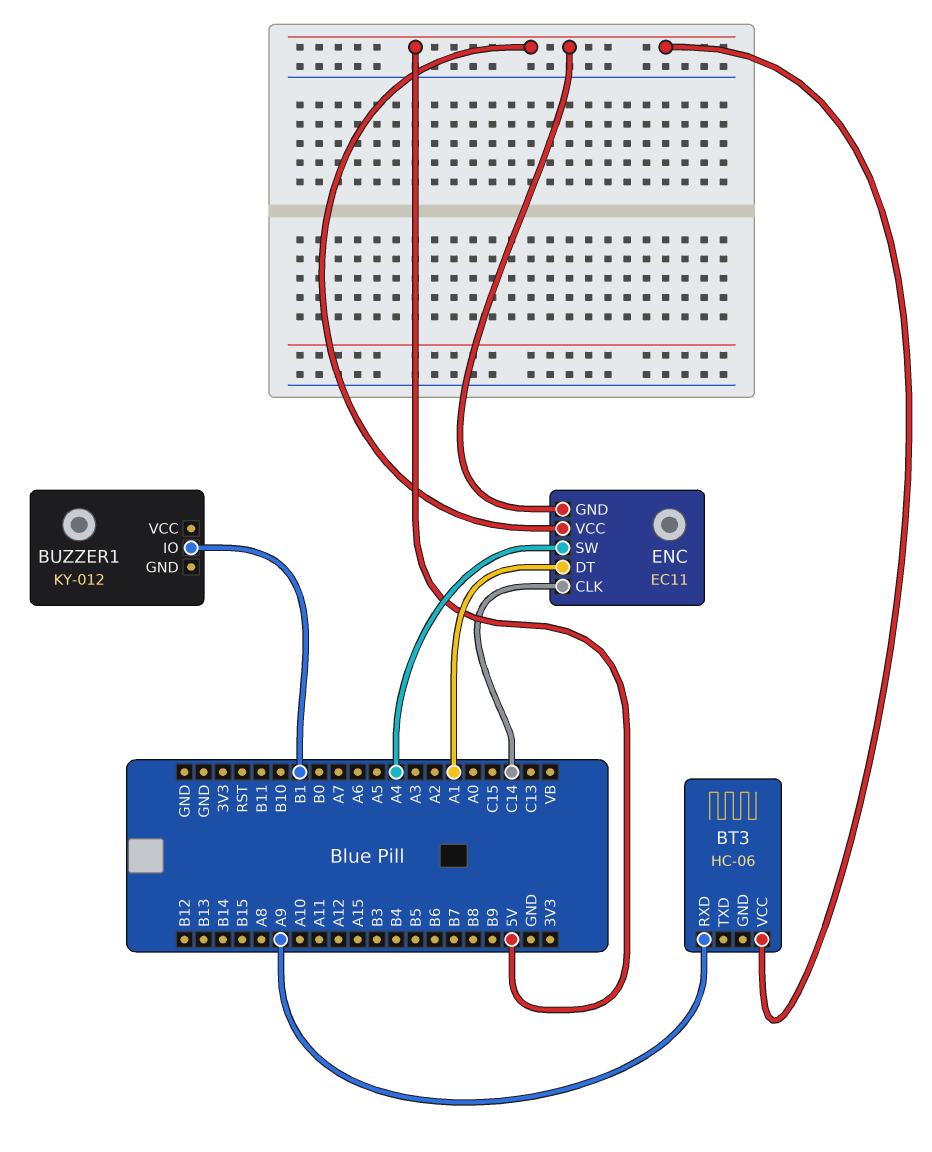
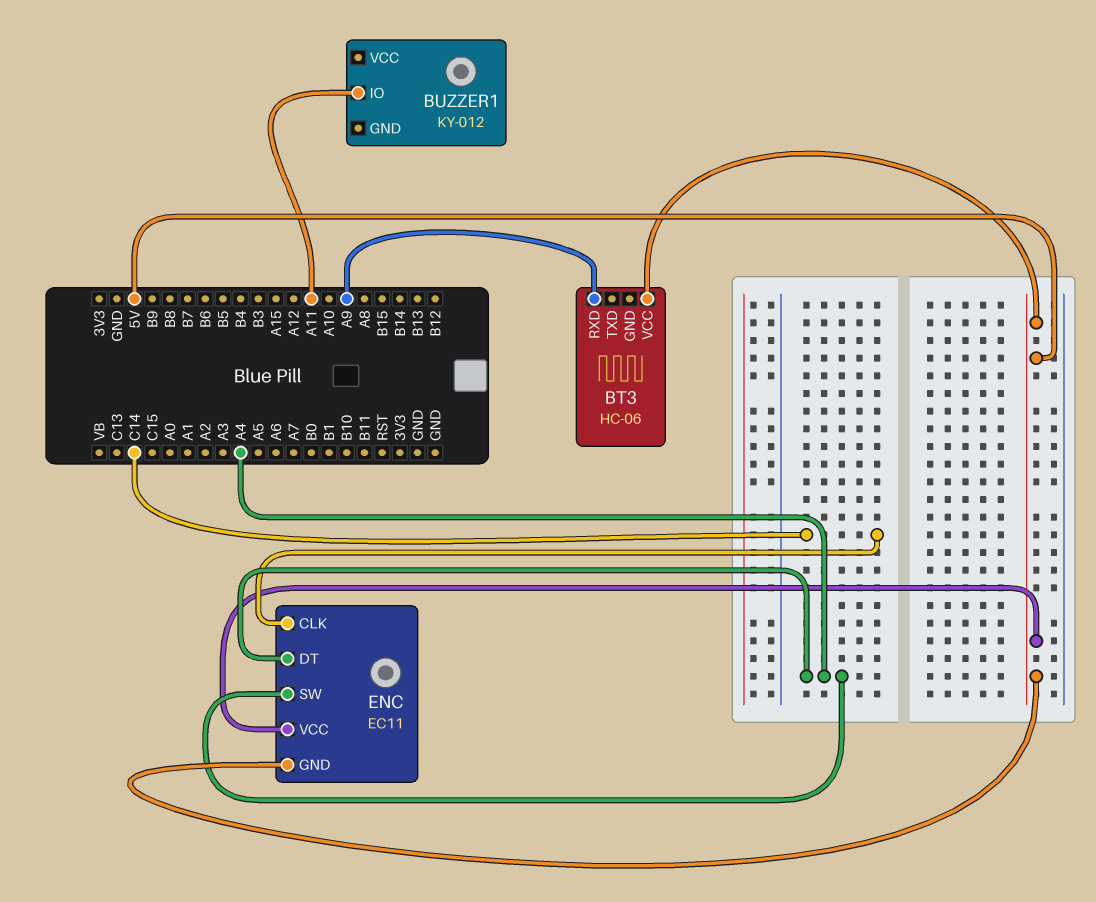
BUZZER1 pin IO: B1 -> A11
ENC pin DT: A1 -> A4

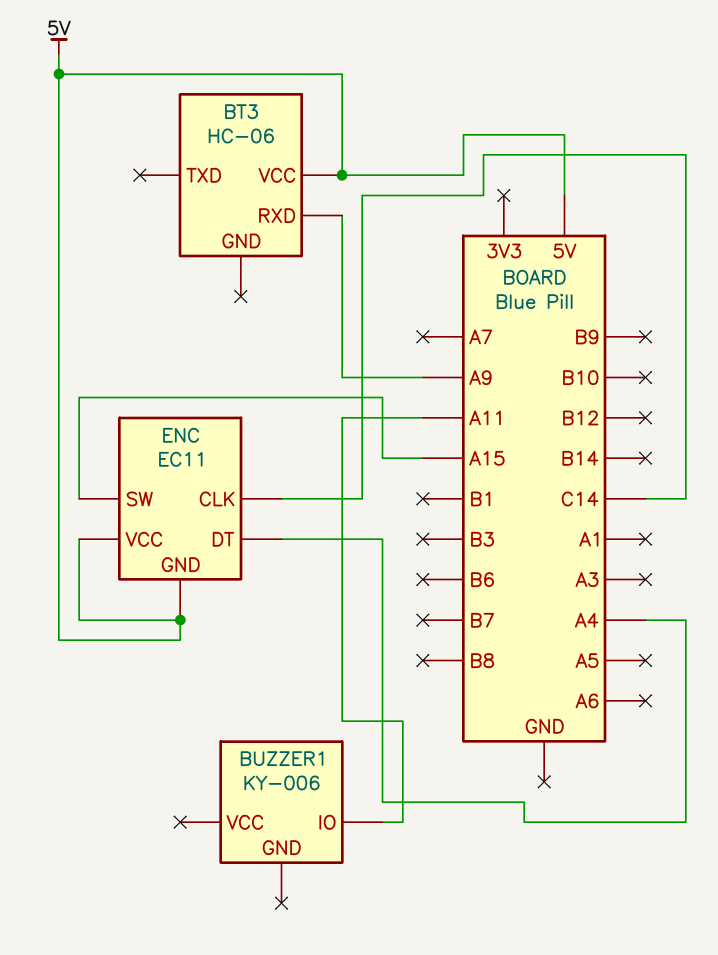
BUZZER1: KY-012 -> KY-006
ENC pin SW: A4 -> A15

